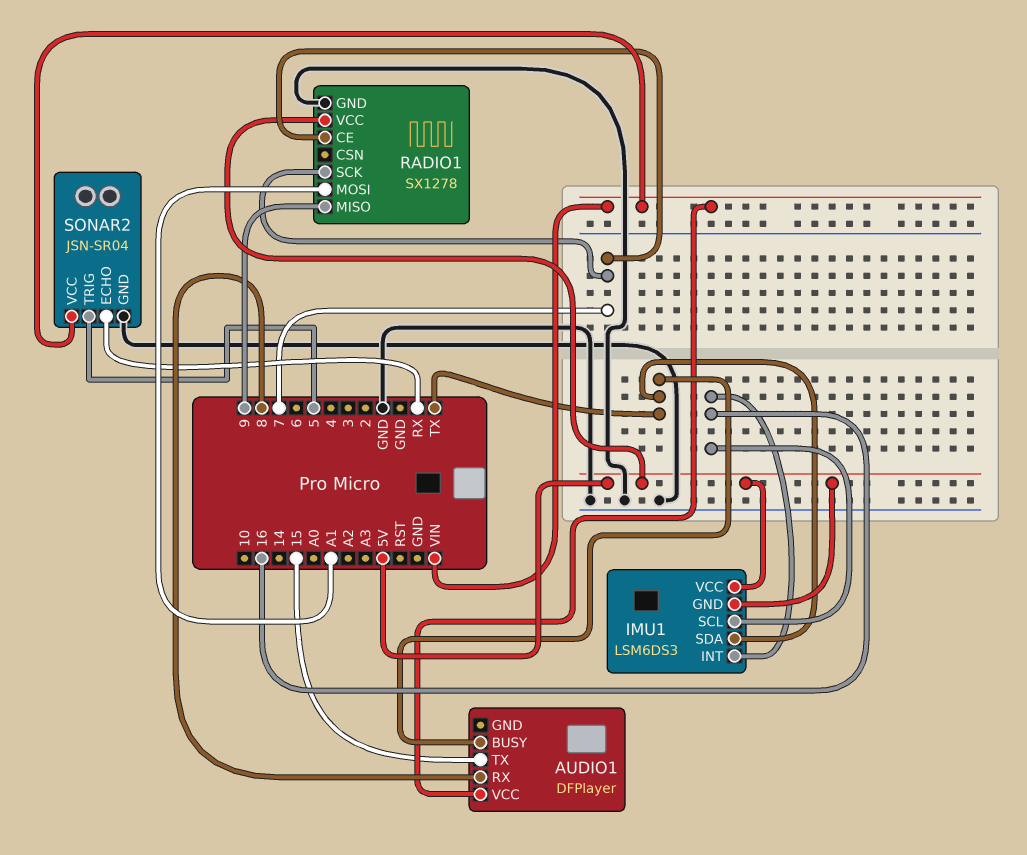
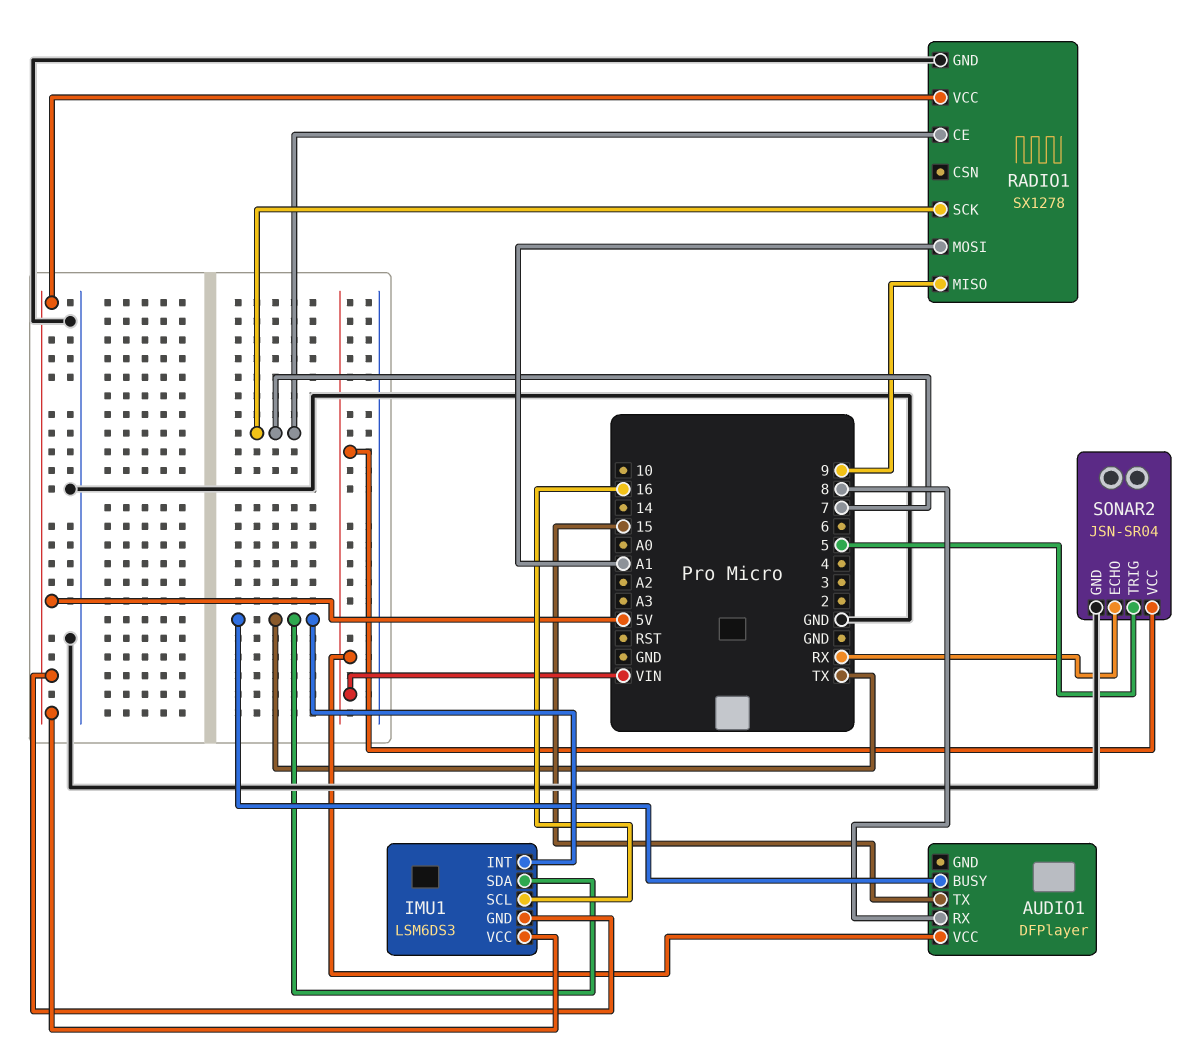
IMU1 pin INT: 16 -> TX

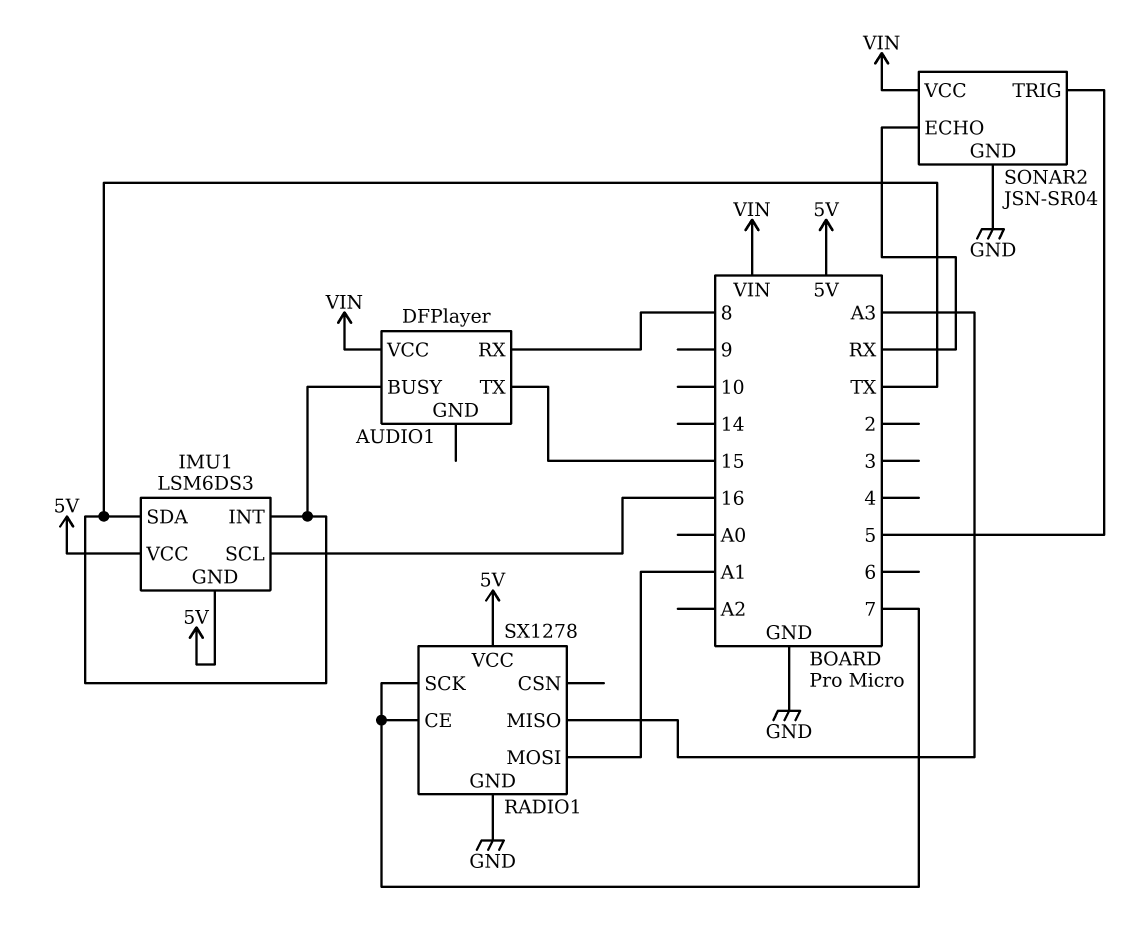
RADIO1 pin MISO: 9 -> A3

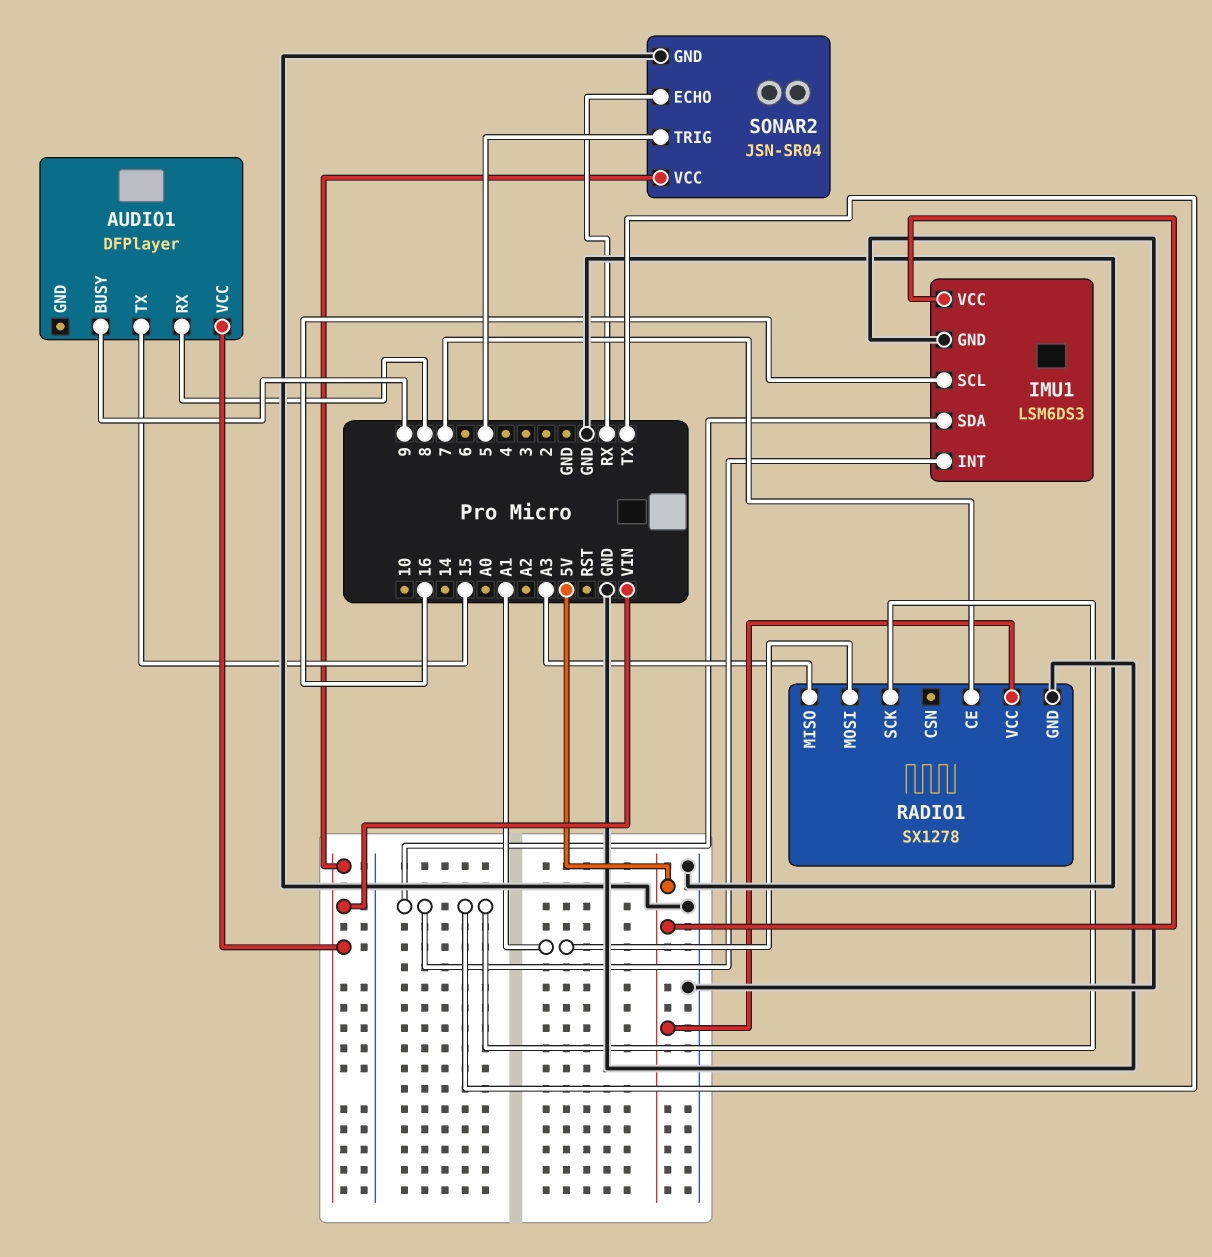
AUDIO1 pin BUSY: TX -> 9
IMU1 pin GND: 5V -> GND
RADIO1 pin SCK: 7 -> TX

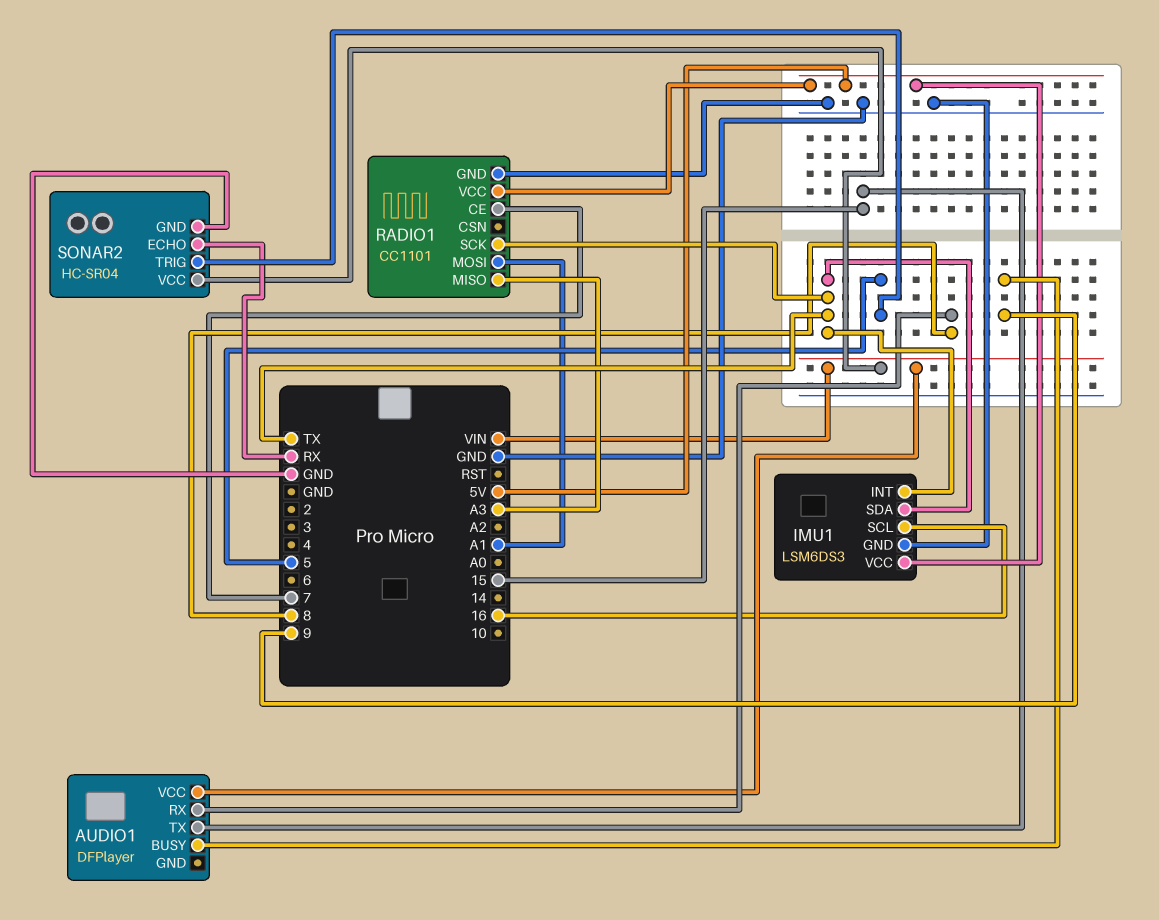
RADIO1: SX1278 -> CC1101
SONAR2: JSN-SR04 -> HC-SR04

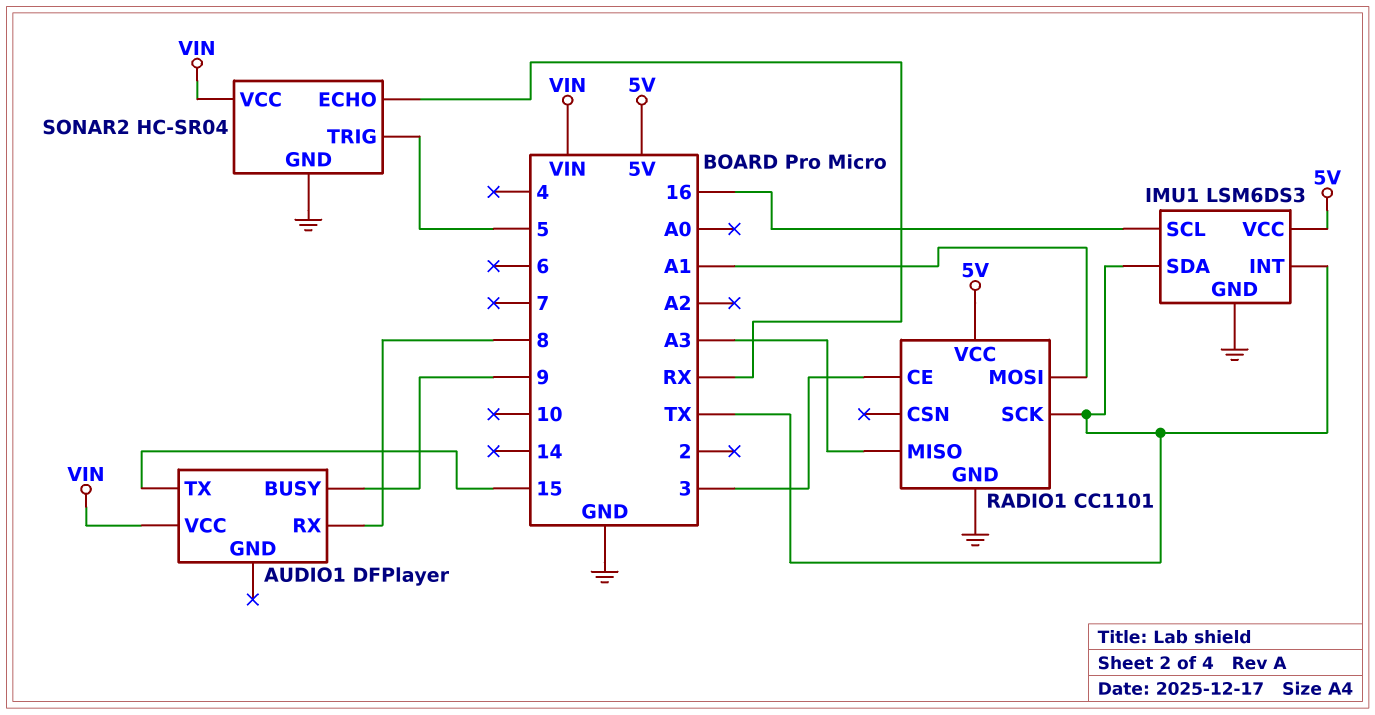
RADIO1 pin CE: 7 -> 3

